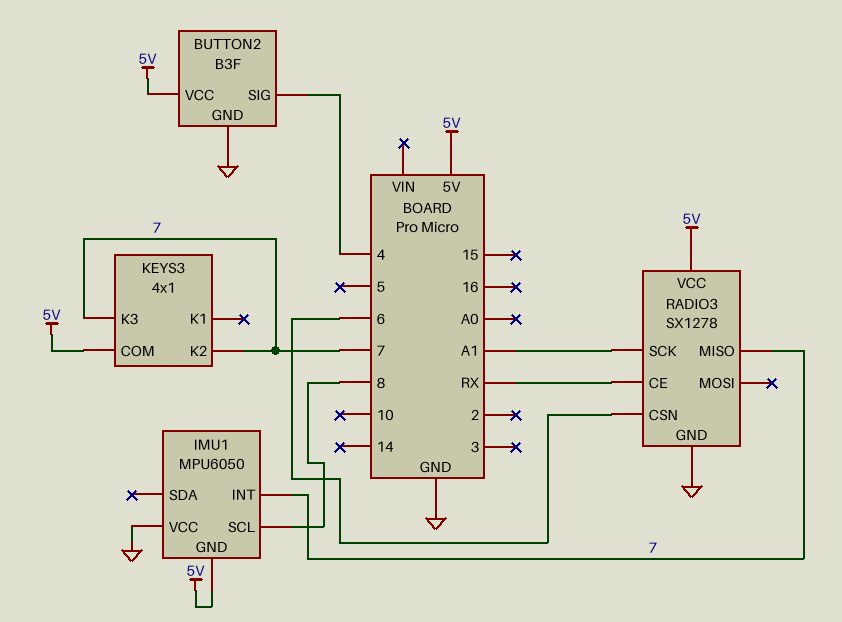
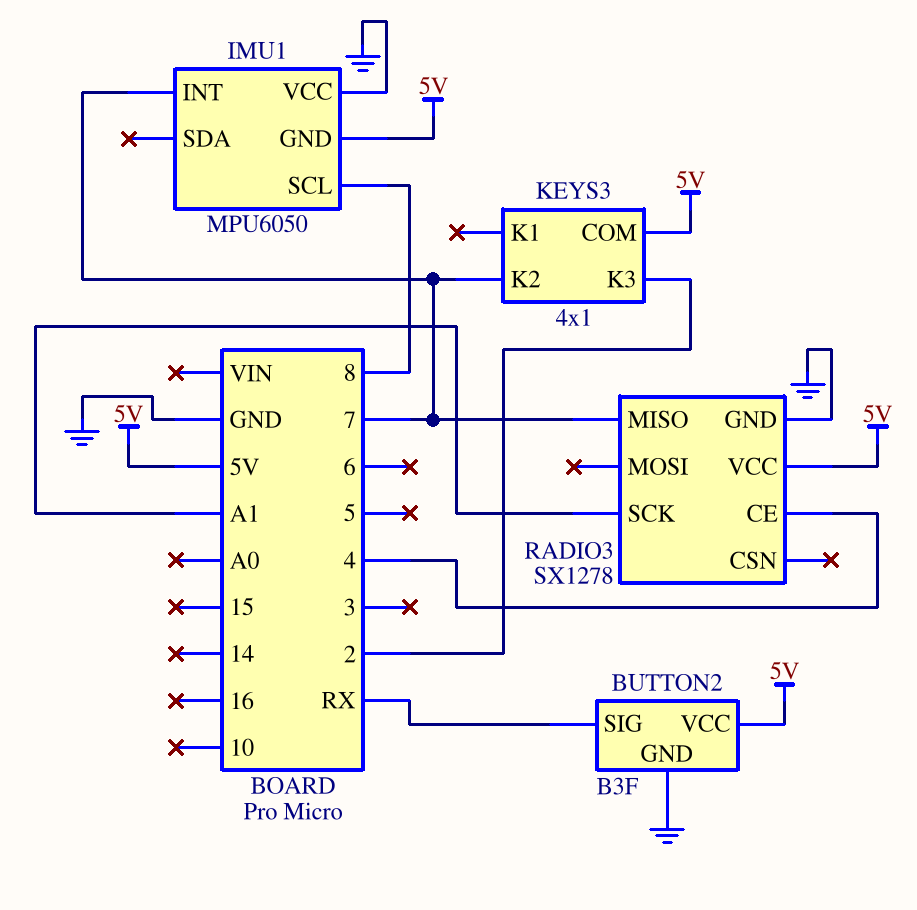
BUTTON2 pin SIG: 4 -> RX
KEYS3 pin K3: 7 -> 2
RADIO3 pin CE: RX -> 4
RADIO3 pin CSN: 6 -> none

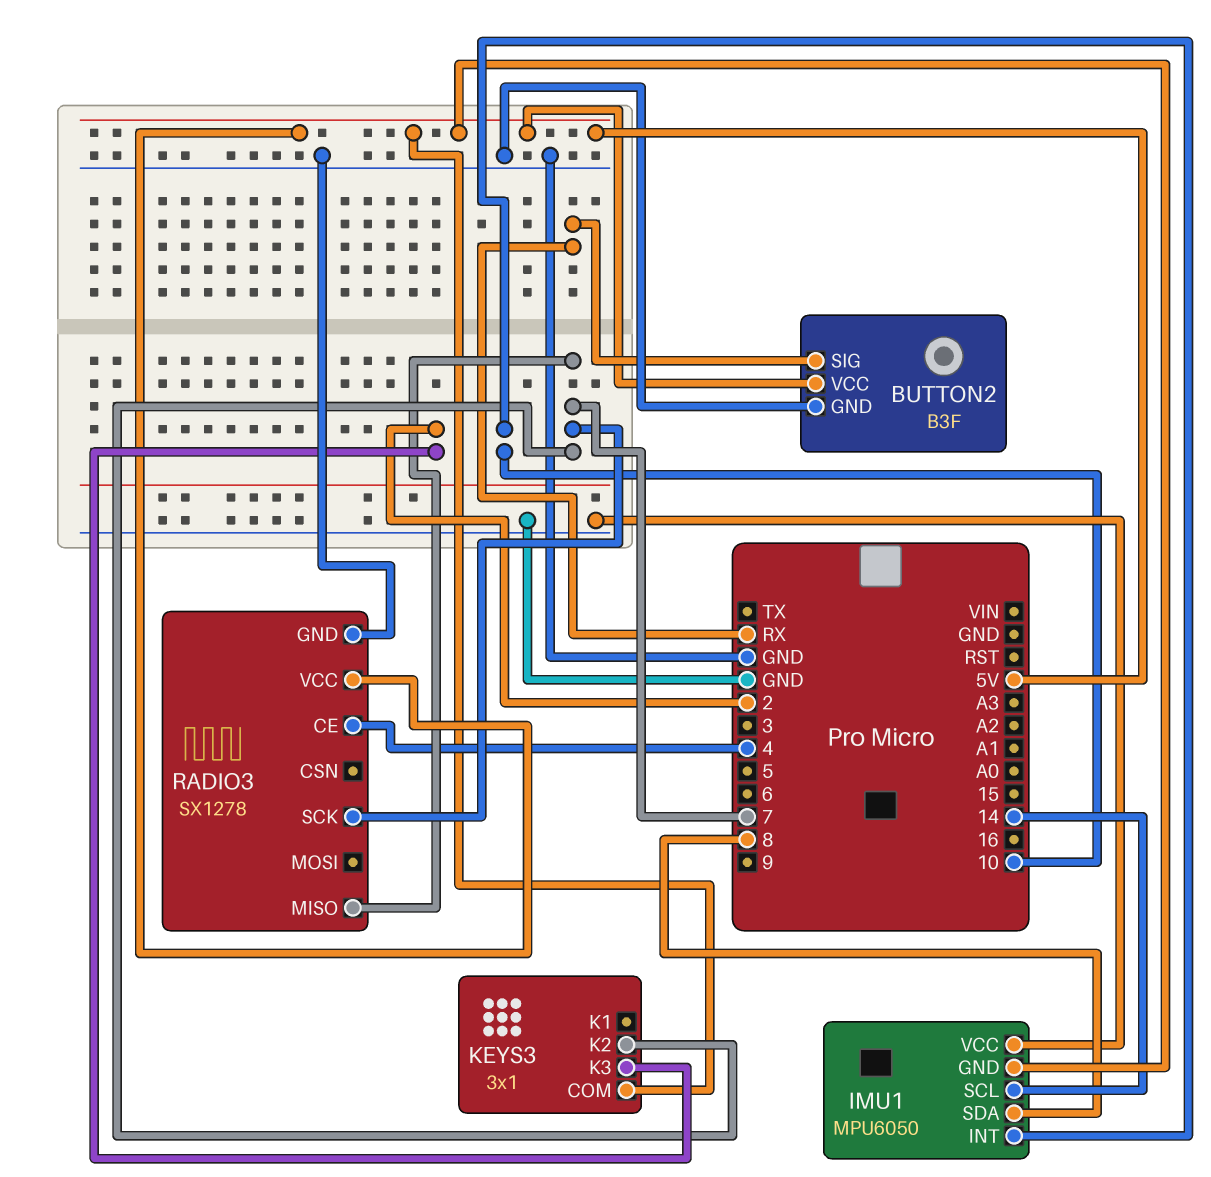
IMU1 pin INT: 7 -> 10
IMU1 pin SCL: 8 -> 14
IMU1 pin SDA: none -> 8
KEYS3: 4x1 -> 3x1
RADIO3 pin SCK: A1 -> 7

